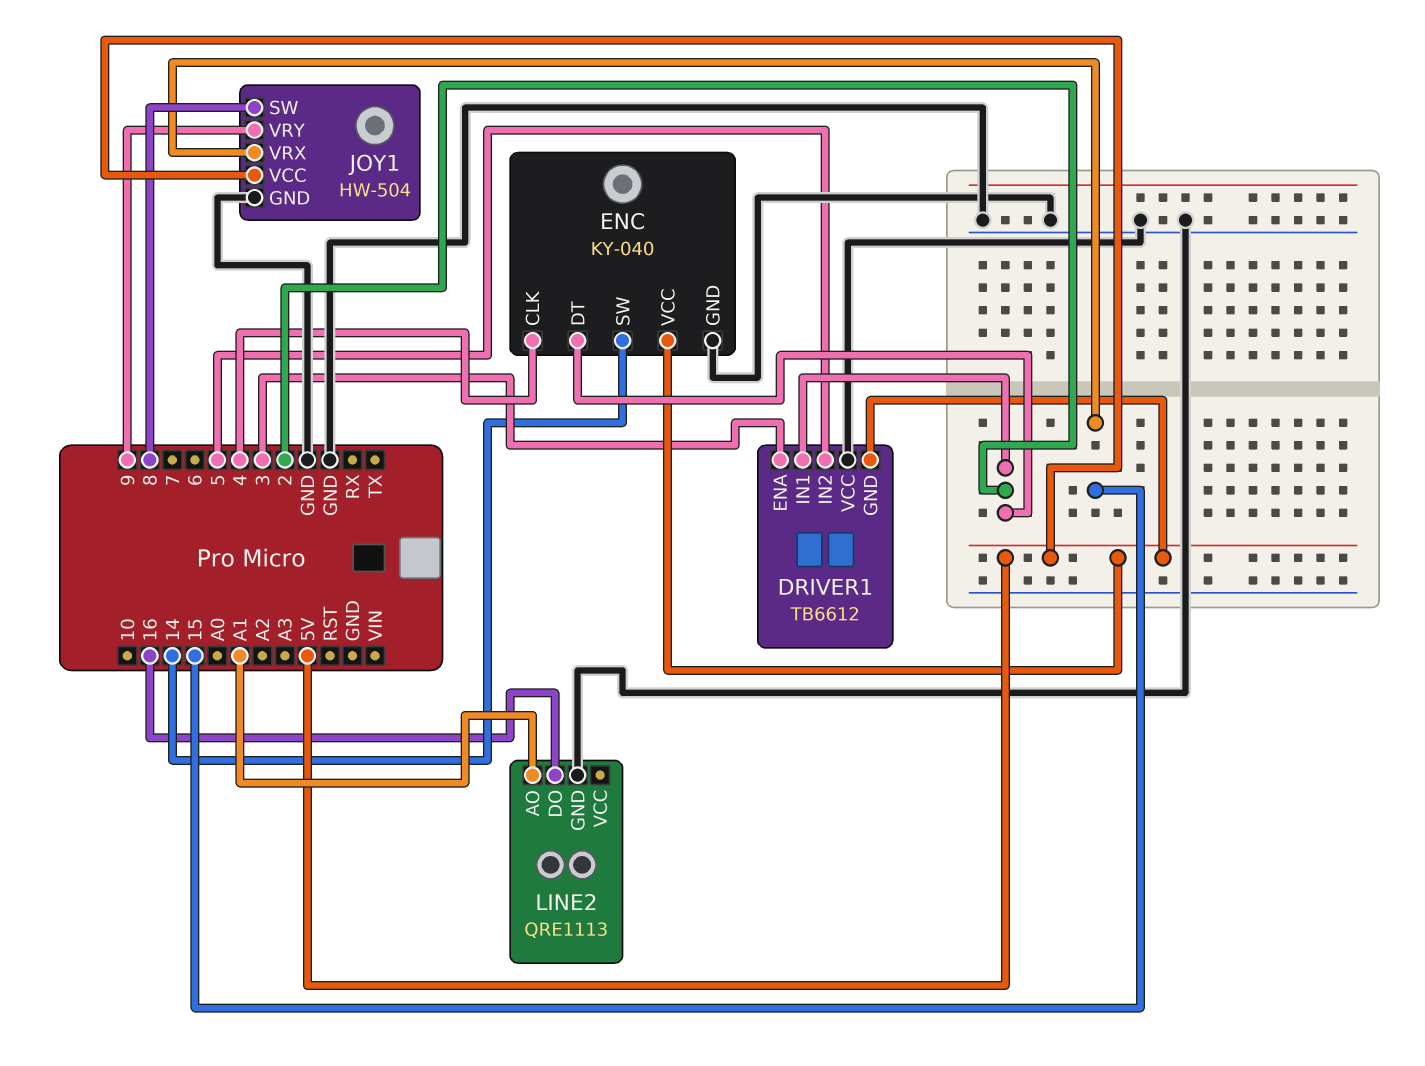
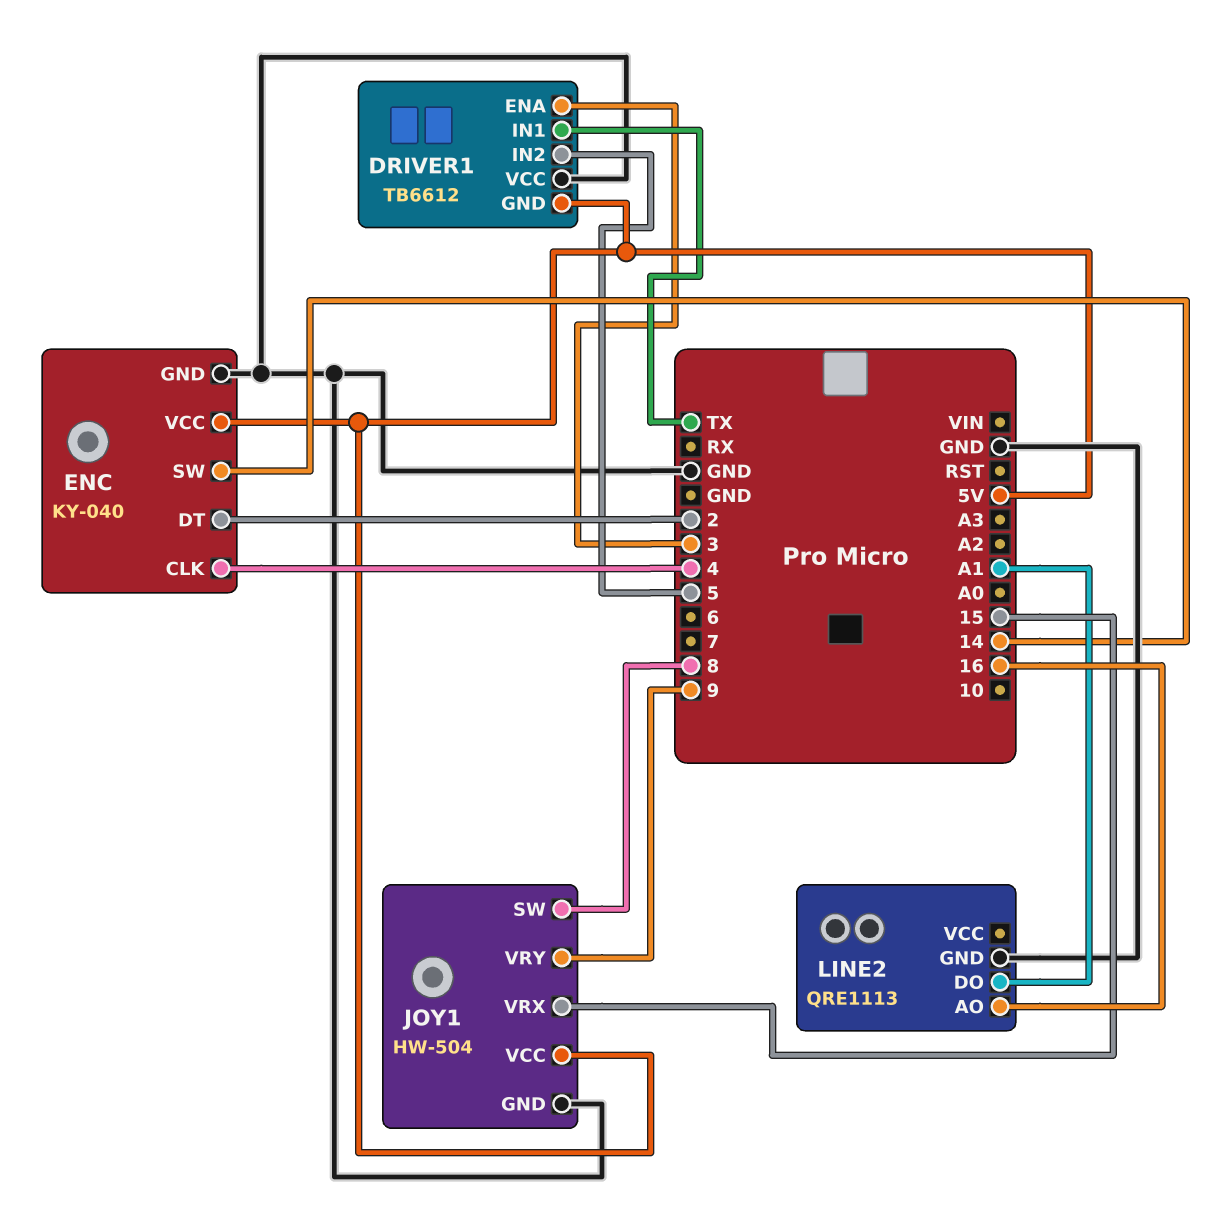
DRIVER1 pin IN1: 2 -> TX
LINE2 pin AO: A1 -> 16
LINE2 pin DO: 16 -> A1

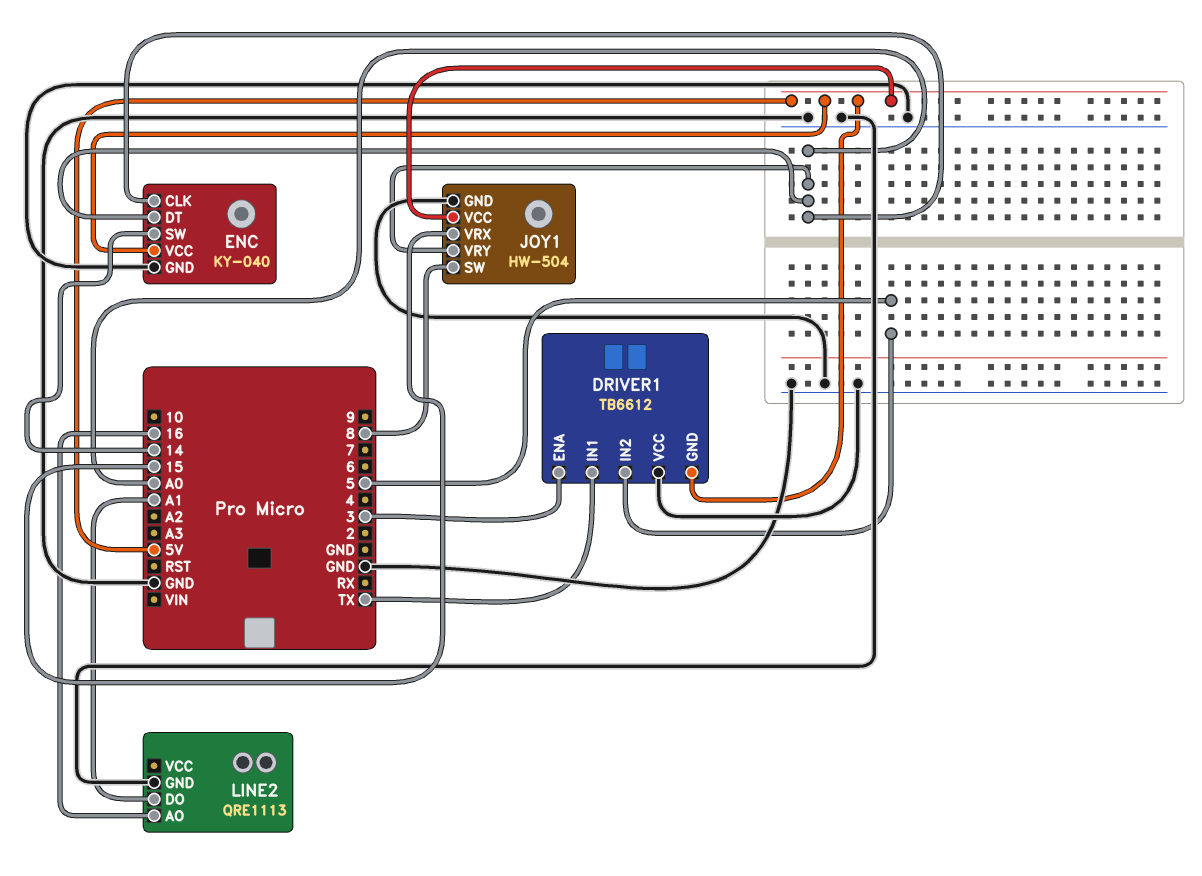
ENC pin CLK: 4 -> A0
ENC pin DT: 2 -> A0
JOY1 pin VRY: 9 -> A0

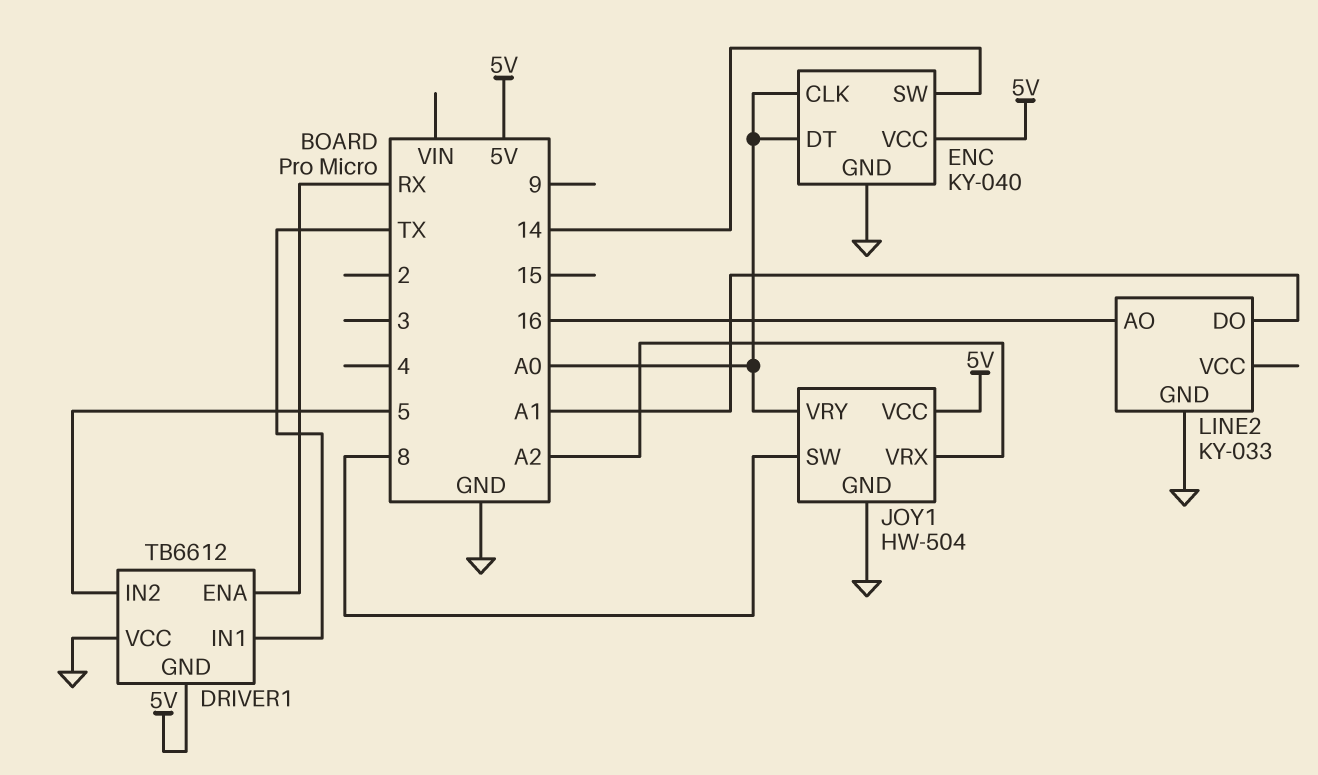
DRIVER1 pin ENA: 3 -> RX
JOY1 pin VRX: 15 -> A2
LINE2: QRE1113 -> KY-033

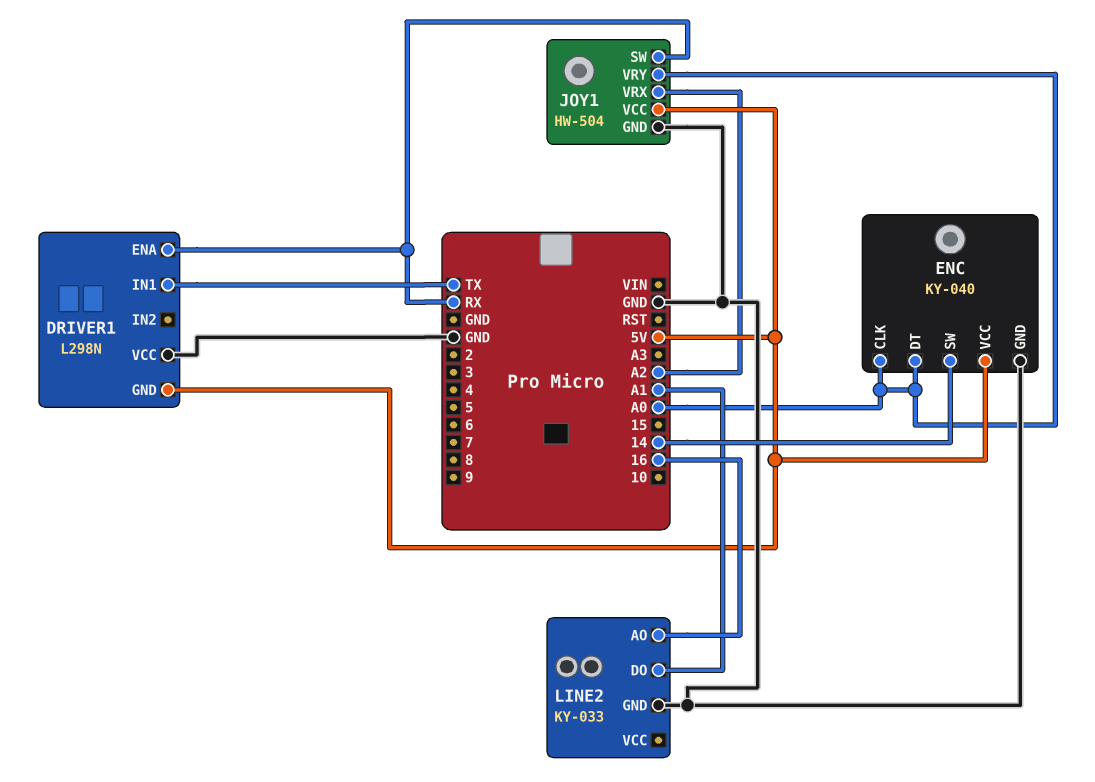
DRIVER1: TB6612 -> L298N
DRIVER1 pin IN2: 5 -> none
JOY1 pin SW: 8 -> RX

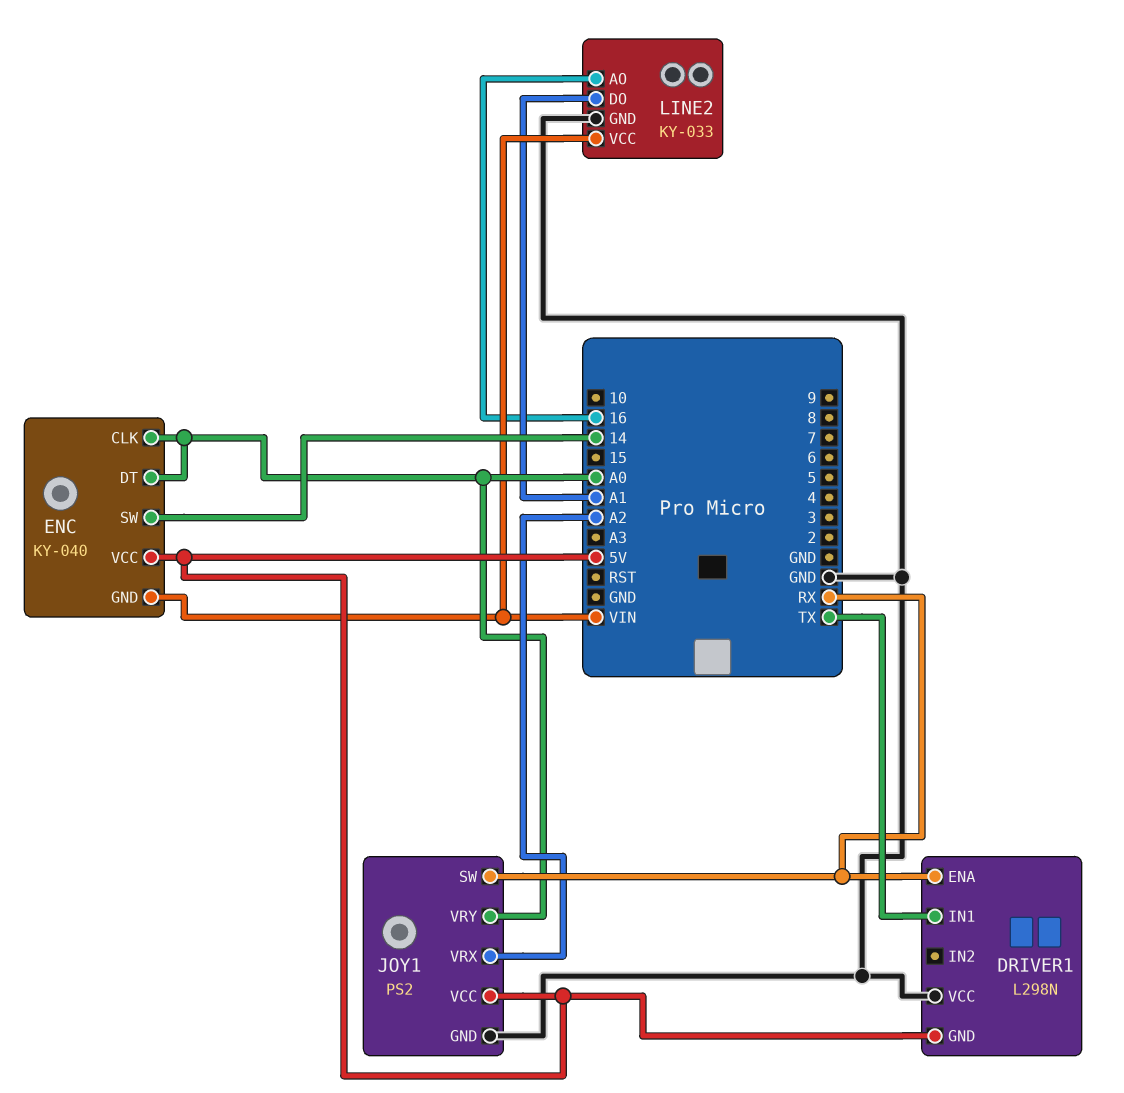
ENC pin GND: GND -> VIN
JOY1: HW-504 -> PS2
LINE2 pin VCC: none -> VIN

